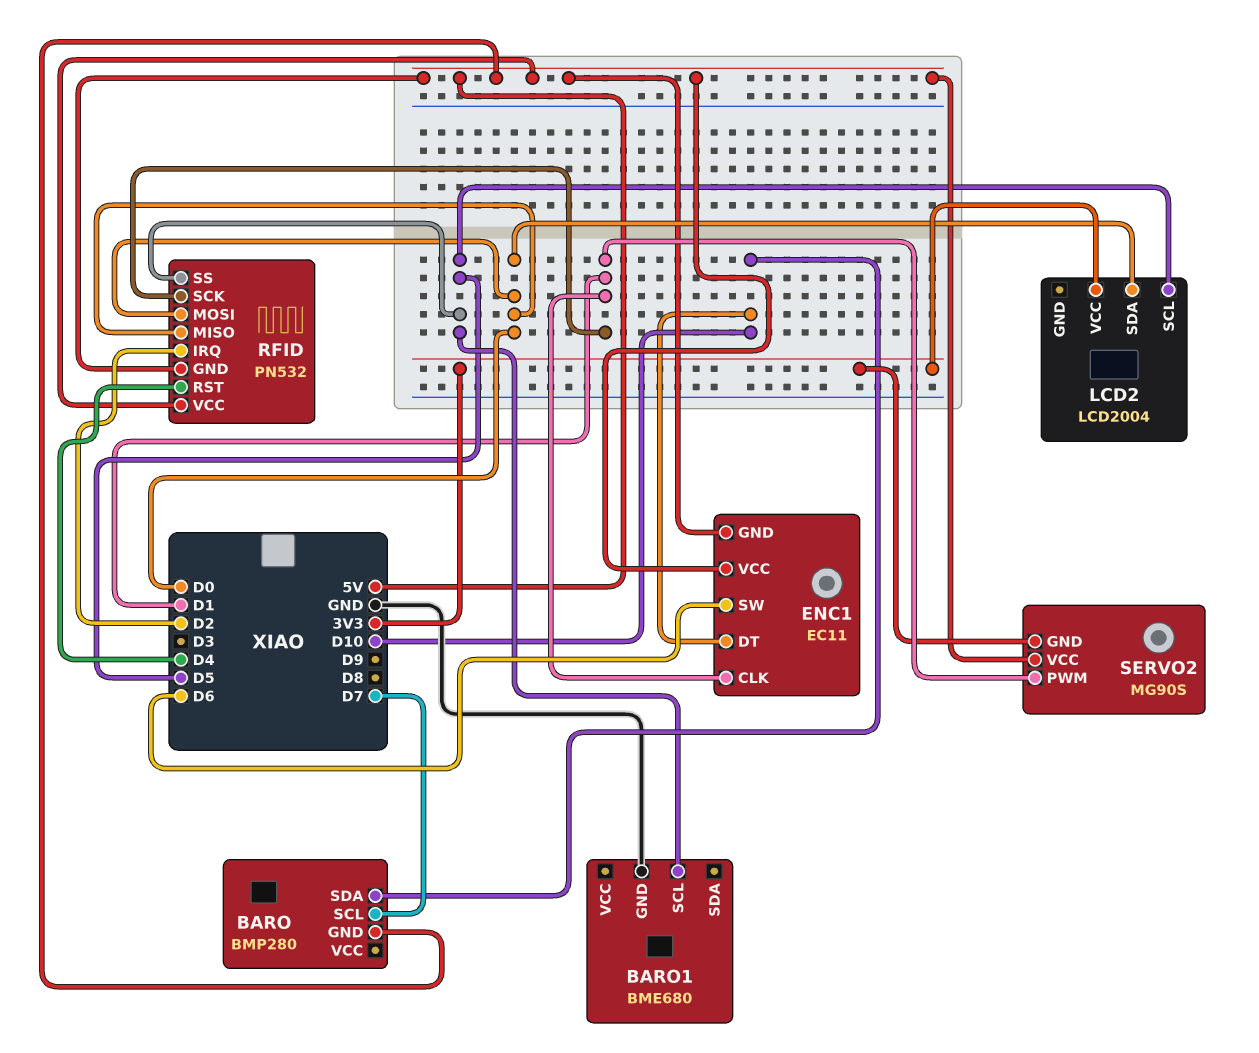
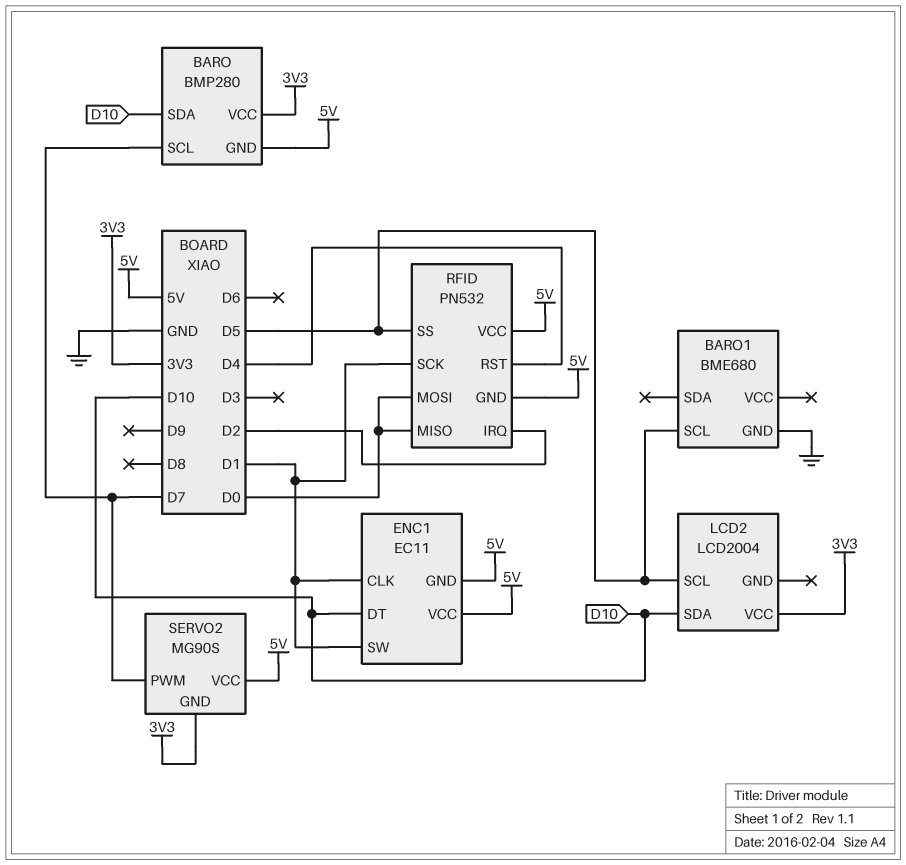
BARO pin VCC: none -> 3V3
ENC1 pin SW: D6 -> D1
LCD2 pin SDA: D0 -> D10
SERVO2 pin PWM: D1 -> D7

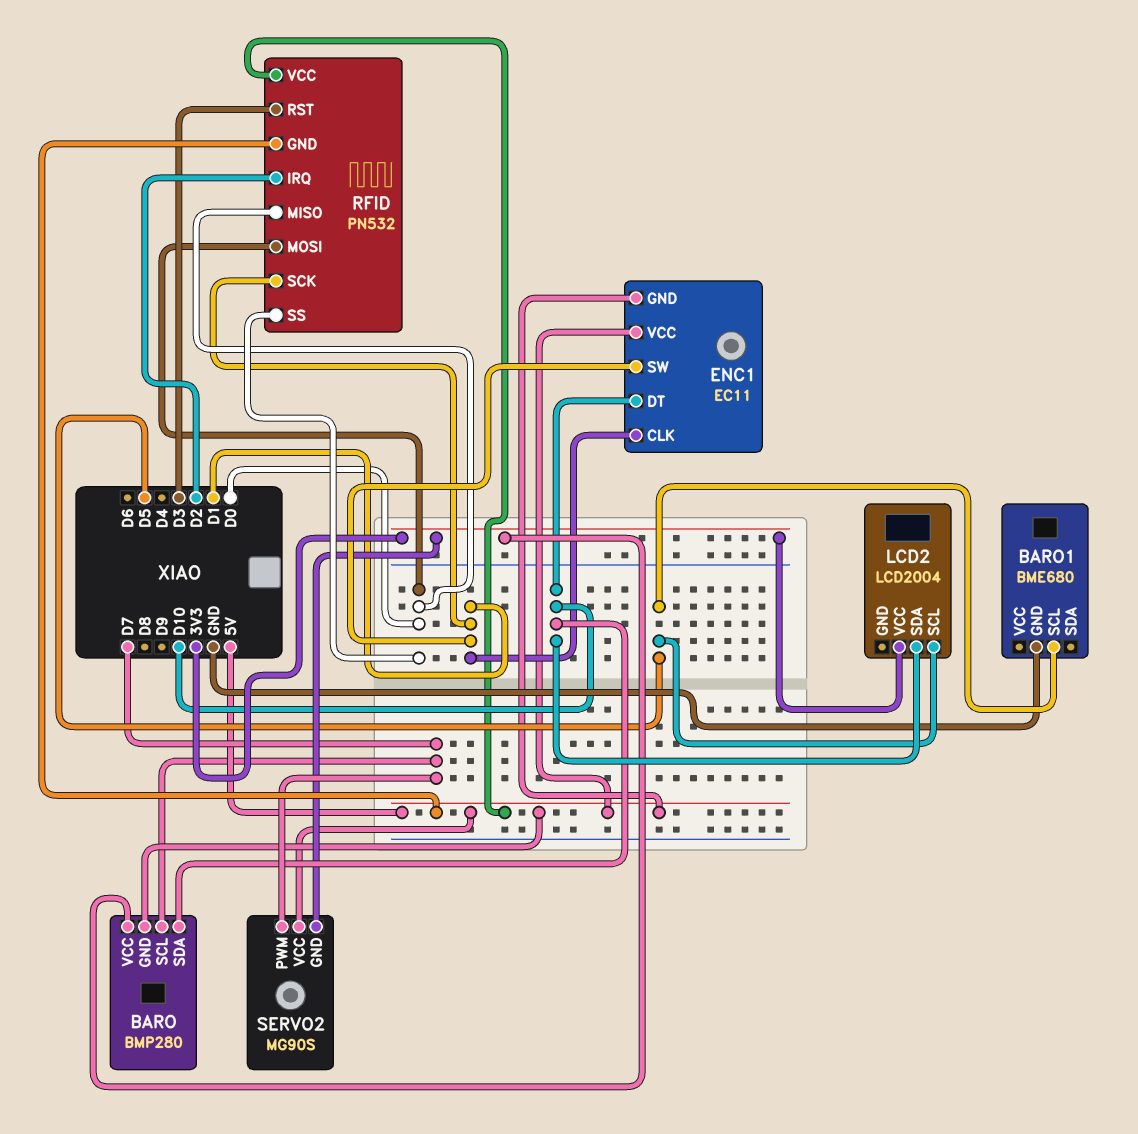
RFID pin RST: D4 -> D3
RFID pin SS: D5 -> D0

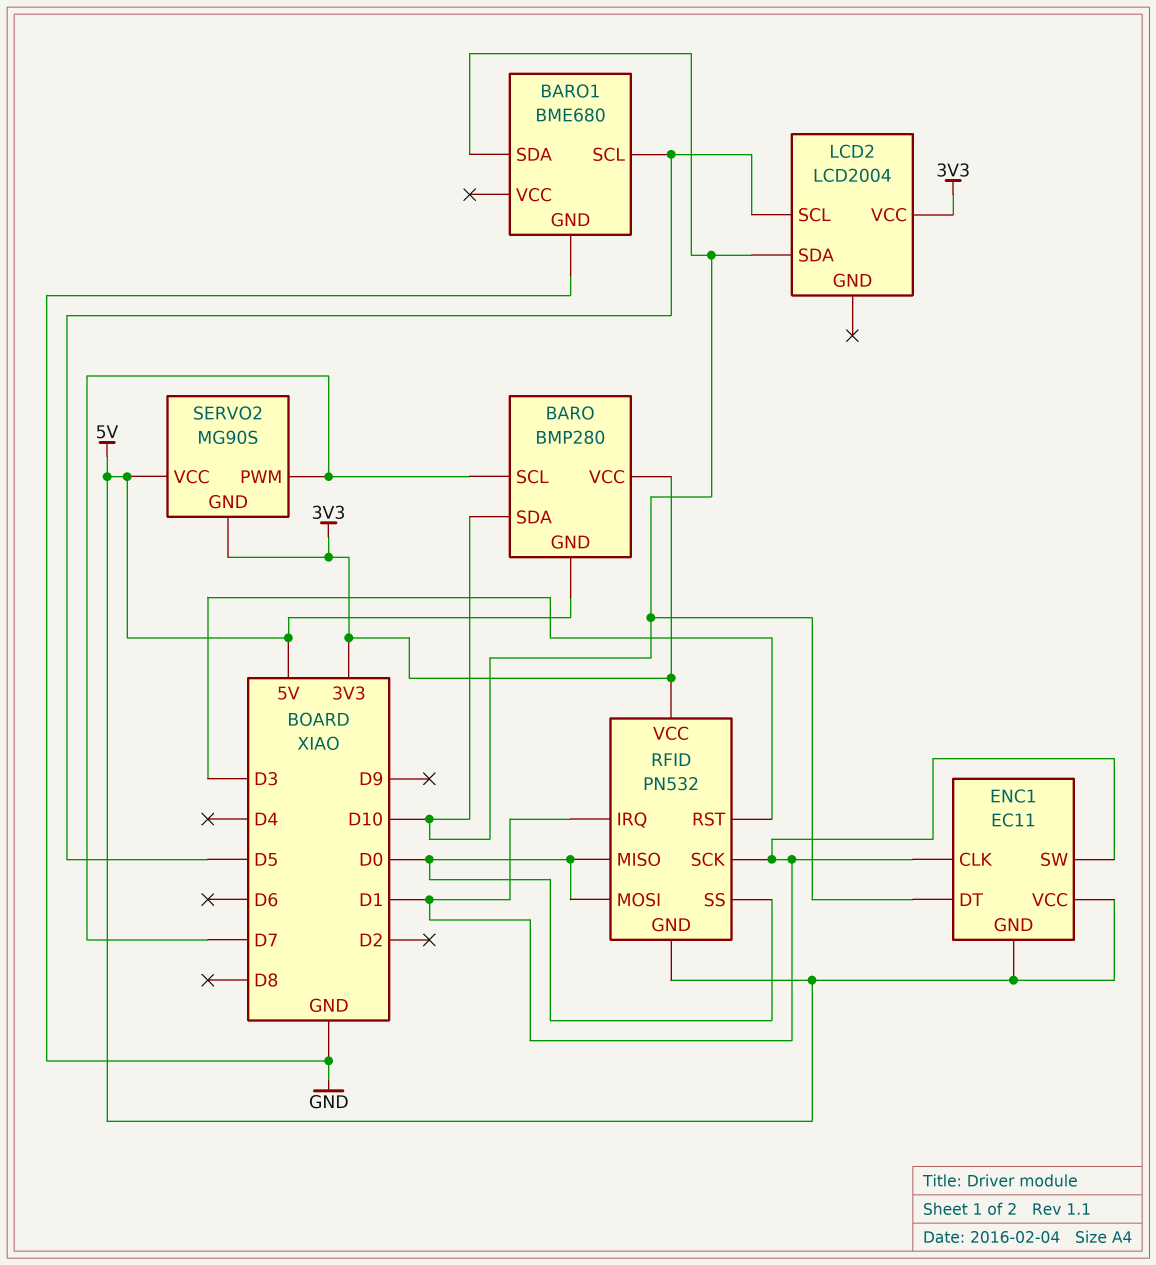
BARO1 pin SDA: none -> D10
RFID pin IRQ: D2 -> D1
RFID pin VCC: 5V -> 3V3

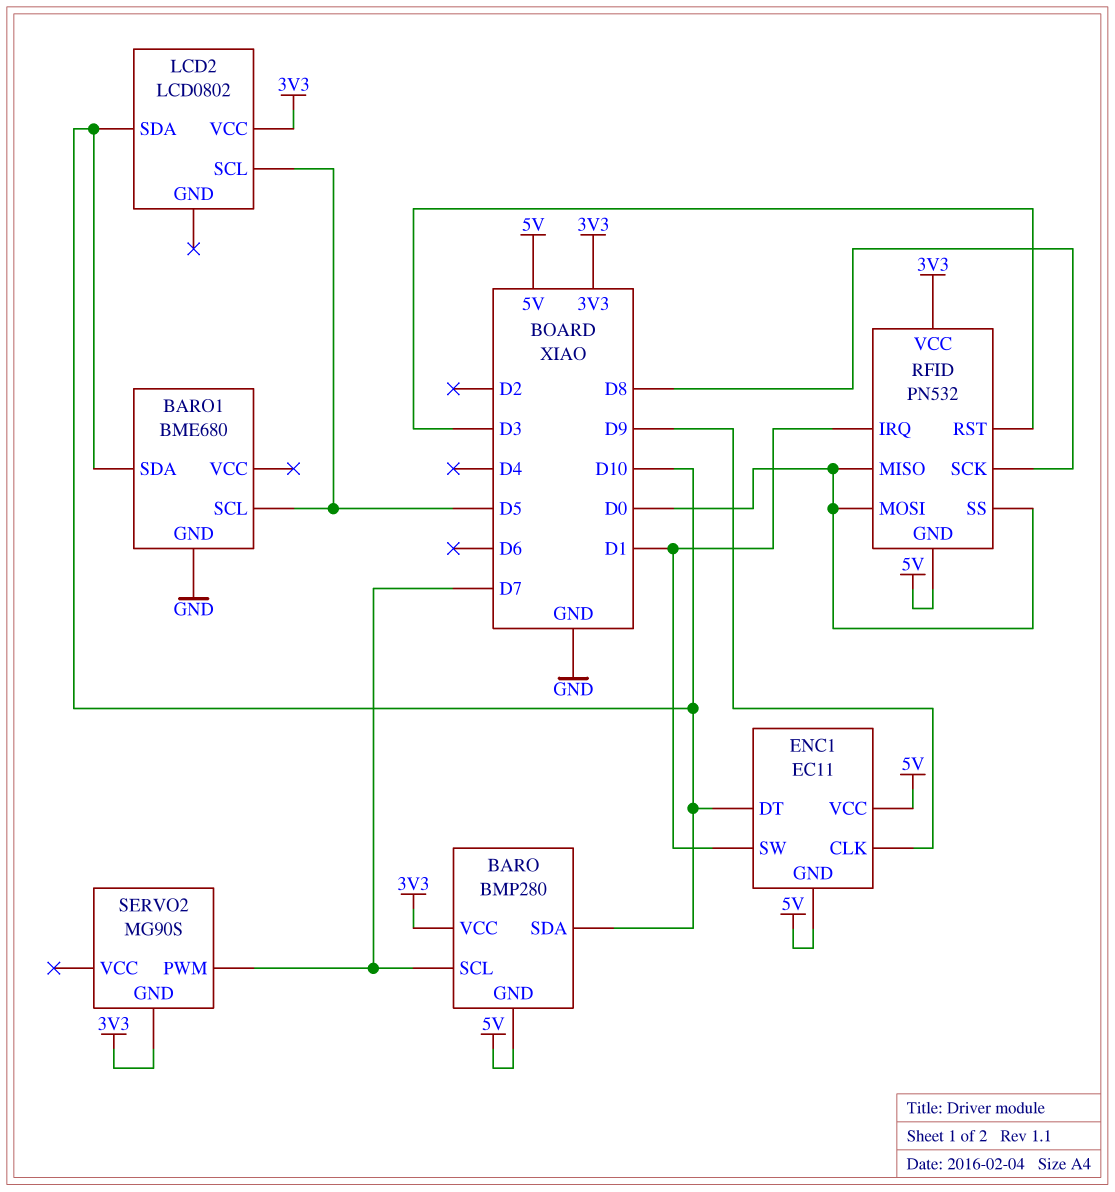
ENC1 pin CLK: D1 -> D9
LCD2: LCD2004 -> LCD0802
RFID pin SCK: D1 -> D8
SERVO2 pin VCC: 5V -> none

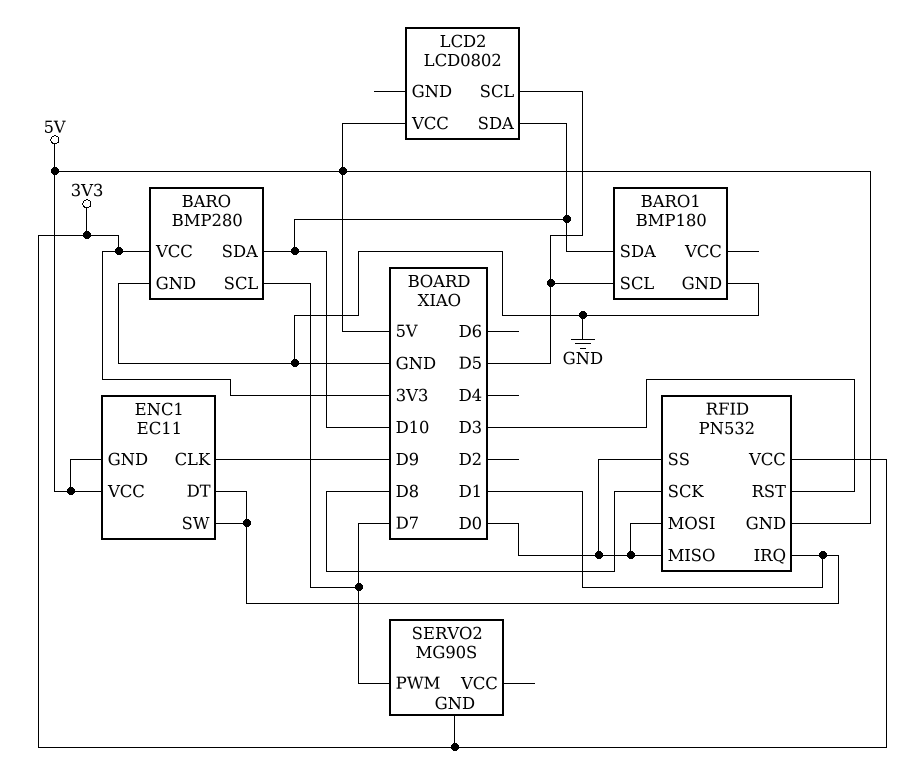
BARO pin GND: 5V -> GND
BARO1: BME680 -> BMP180
ENC1 pin DT: D10 -> D1
LCD2 pin VCC: 3V3 -> 5V

